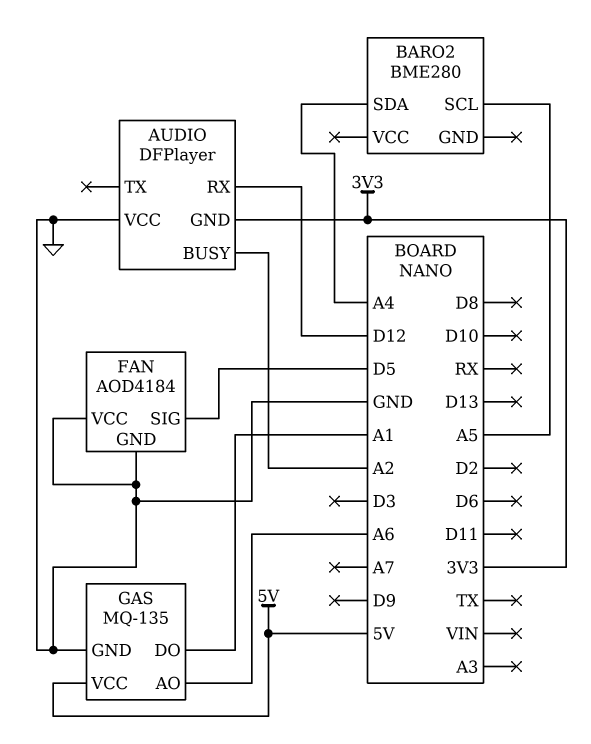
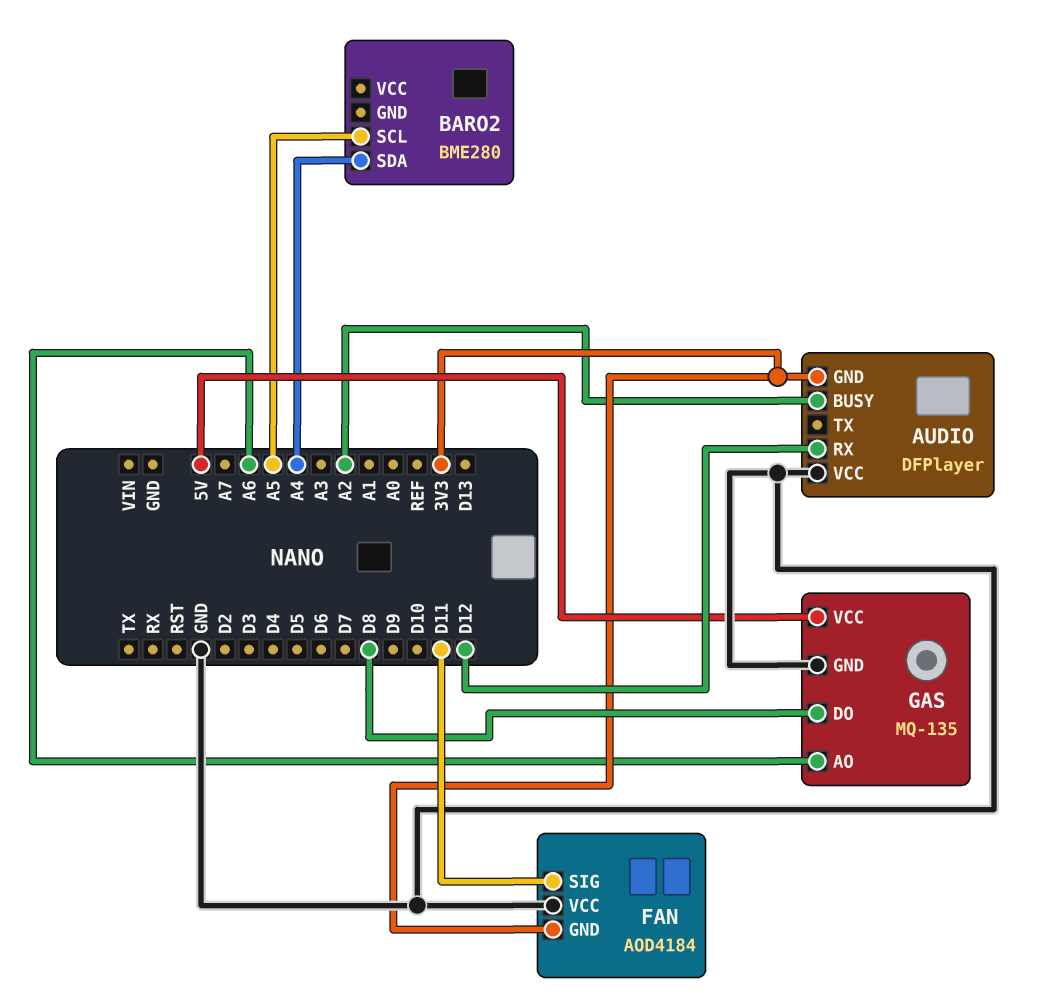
FAN pin GND: GND -> 3V3
FAN pin SIG: D5 -> D11
GAS pin DO: A1 -> D8

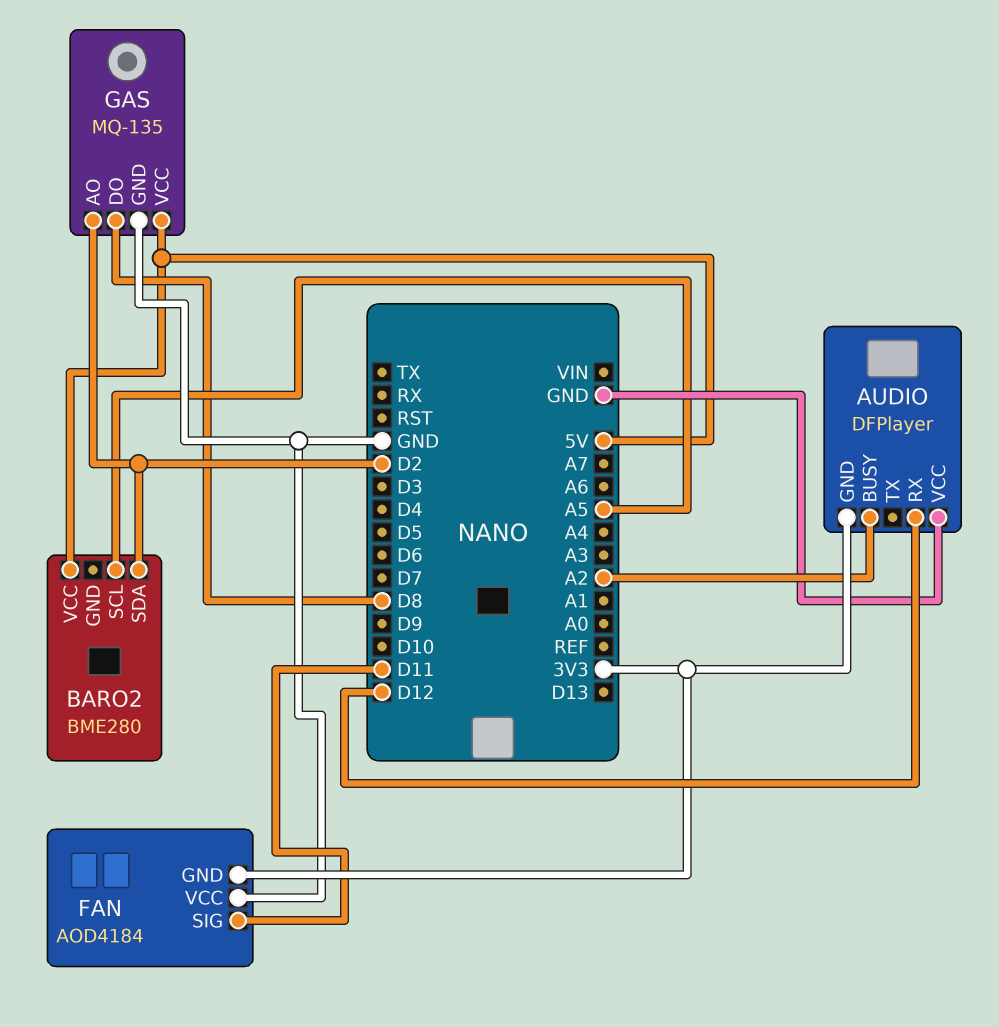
BARO2 pin SDA: A4 -> D2
BARO2 pin VCC: none -> 5V
GAS pin AO: A6 -> D2

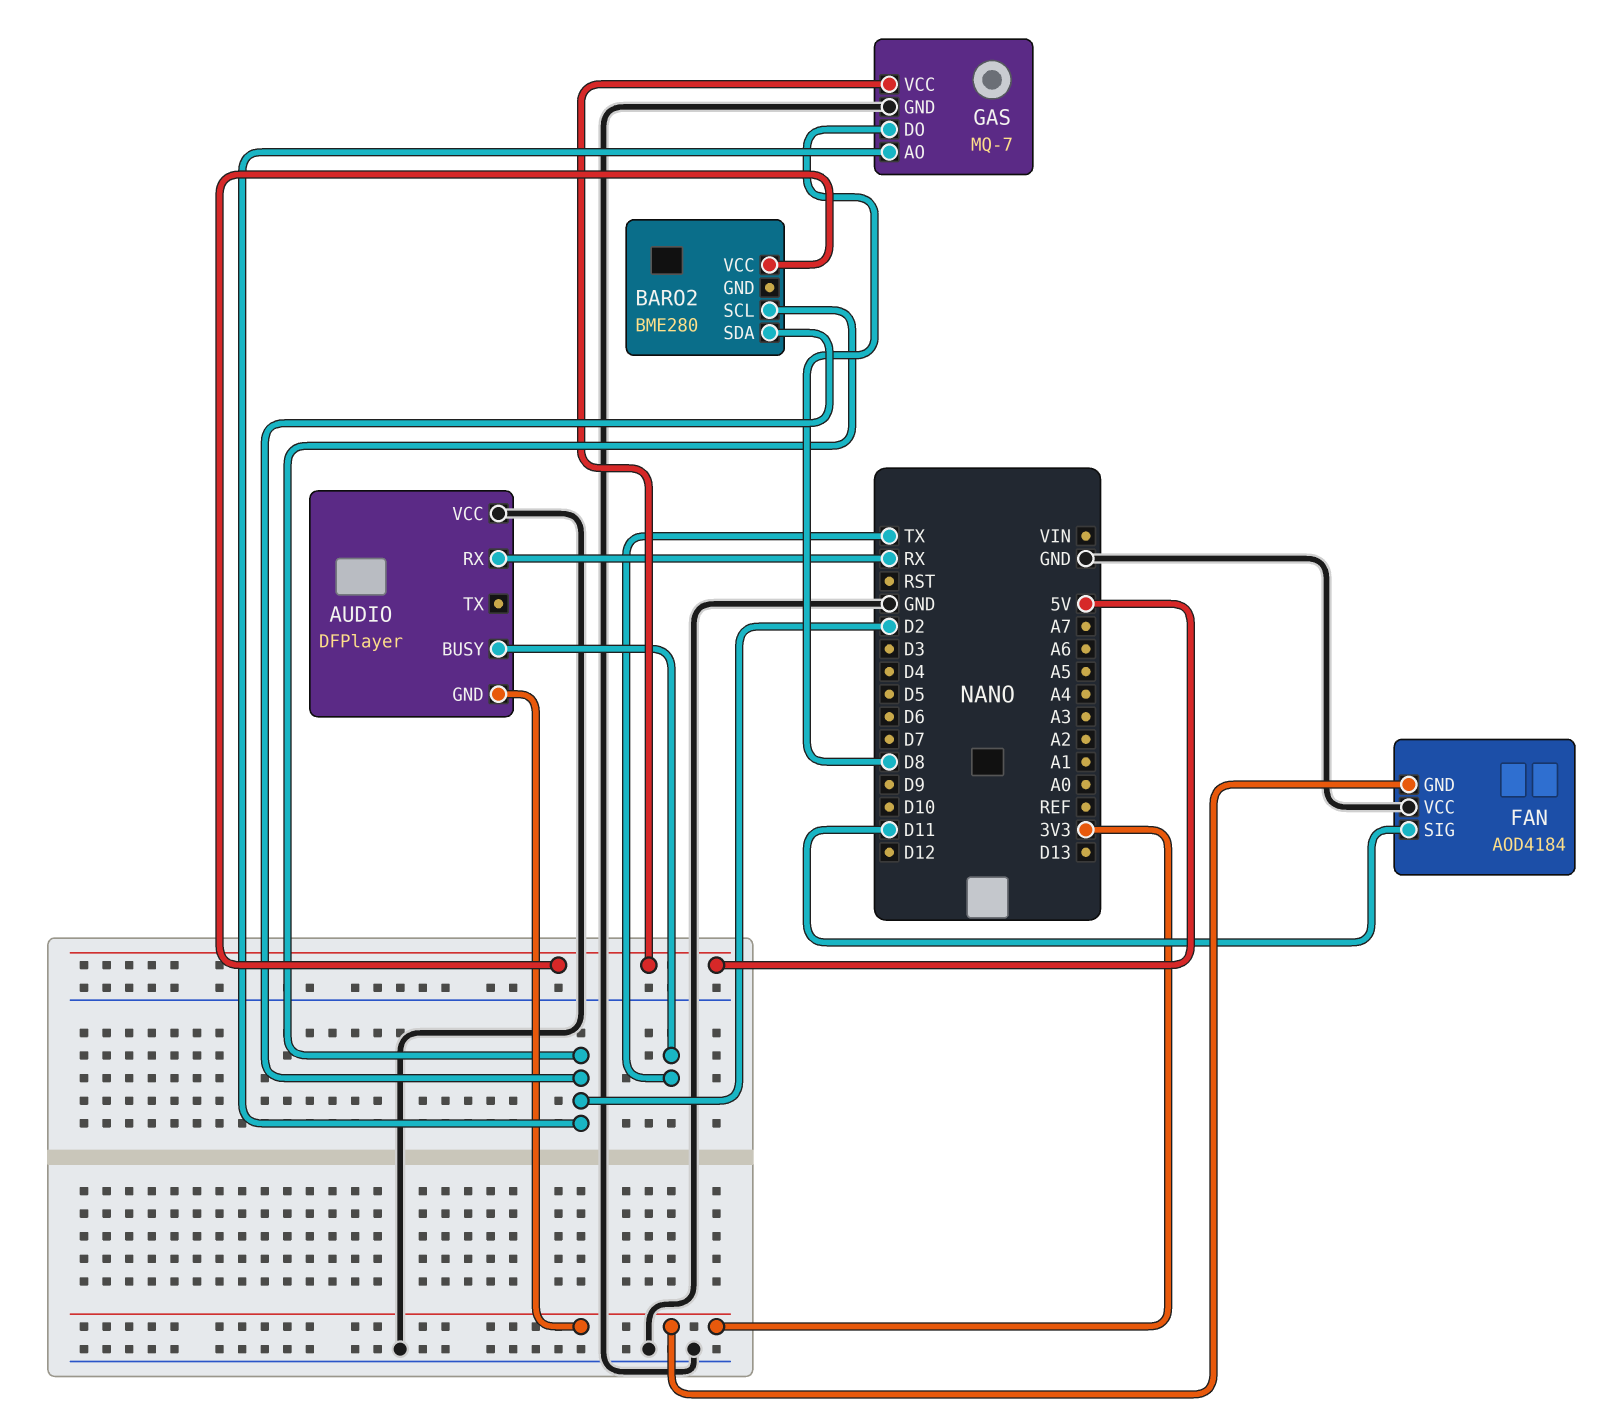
AUDIO pin BUSY: A2 -> TX
AUDIO pin RX: D12 -> RX
BARO2 pin SCL: A5 -> D2
GAS: MQ-135 -> MQ-7

